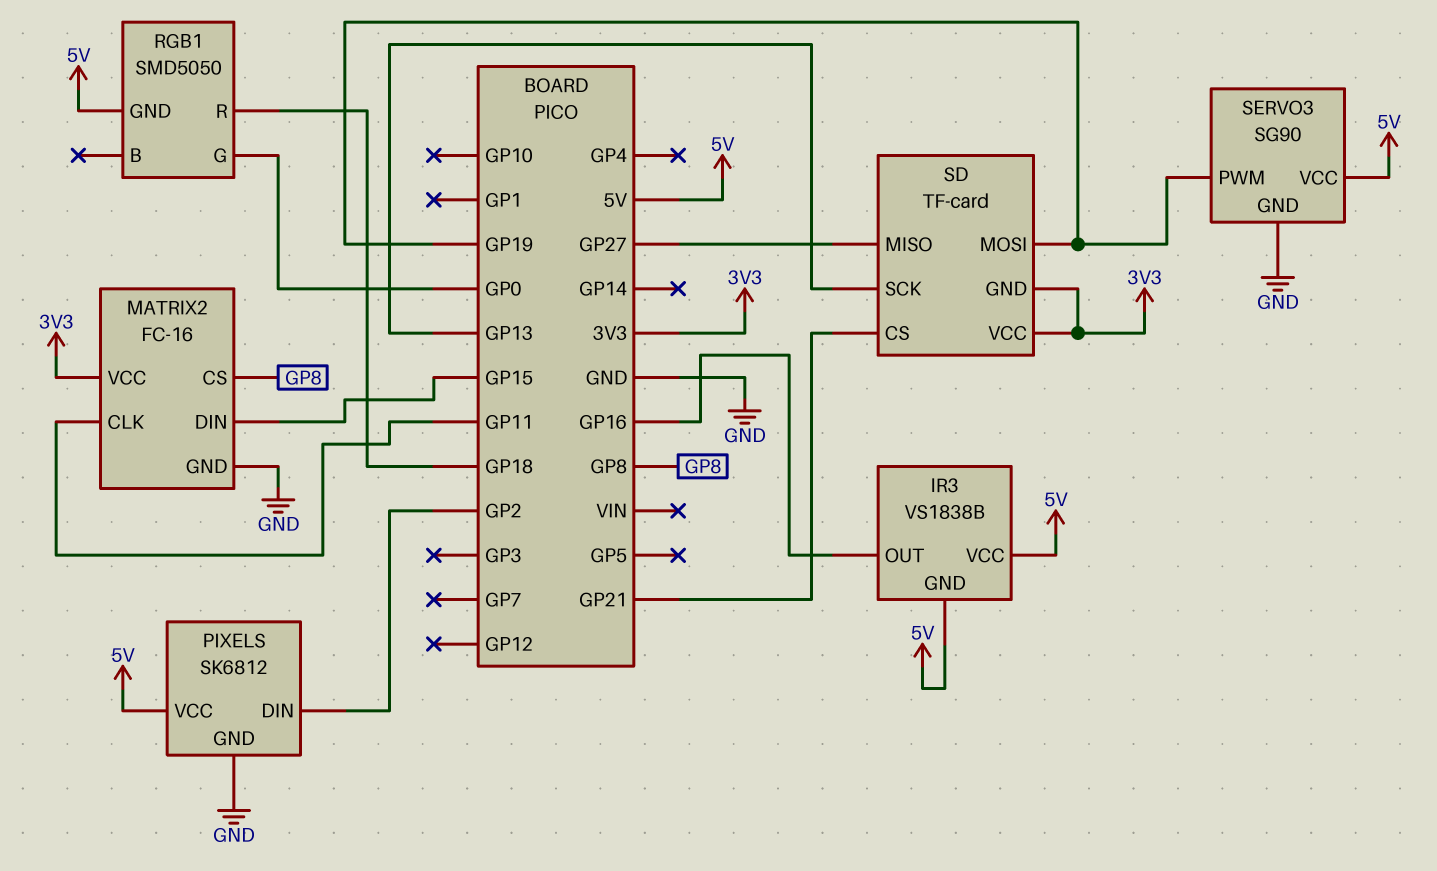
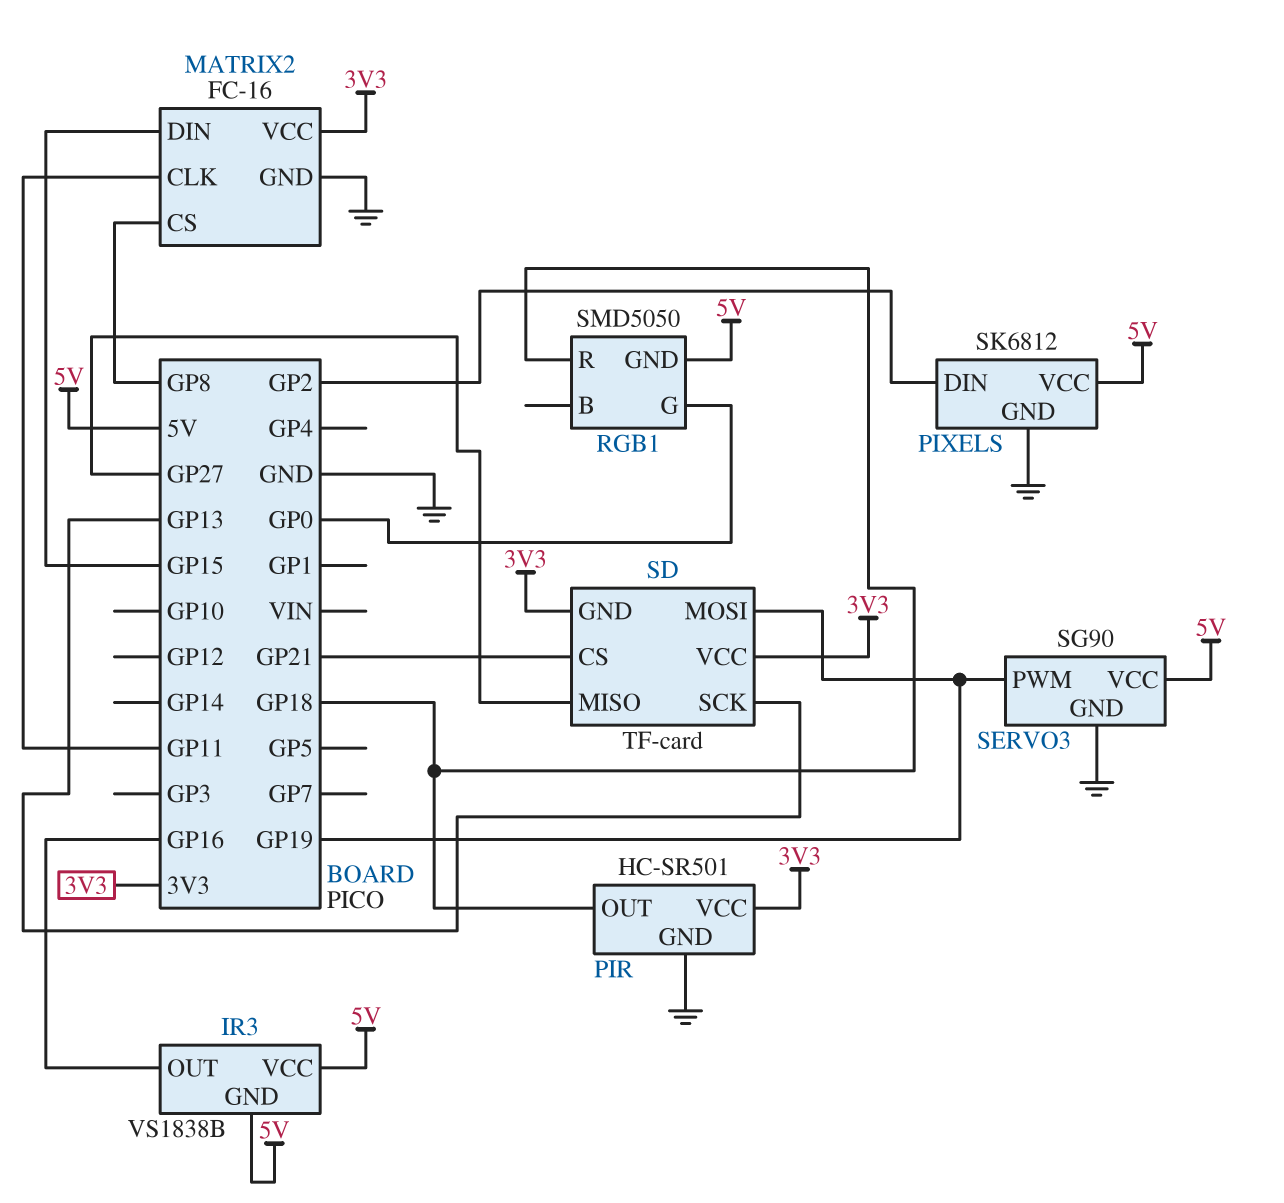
PIR: none -> HC-SR501
PIR pin GND: none -> GND
PIR pin OUT: none -> GP18
PIR pin VCC: none -> 3V3

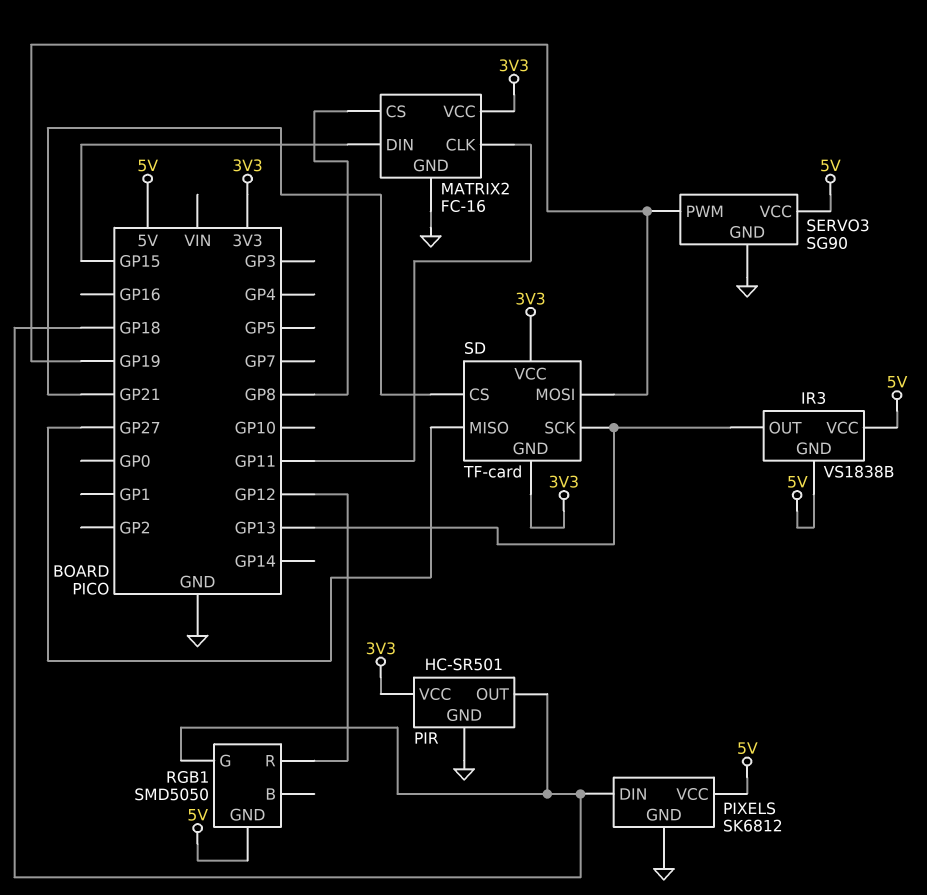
IR3 pin OUT: GP16 -> GP13
PIXELS pin DIN: GP2 -> GP18
RGB1 pin G: GP0 -> GP18
RGB1 pin R: GP18 -> GP12

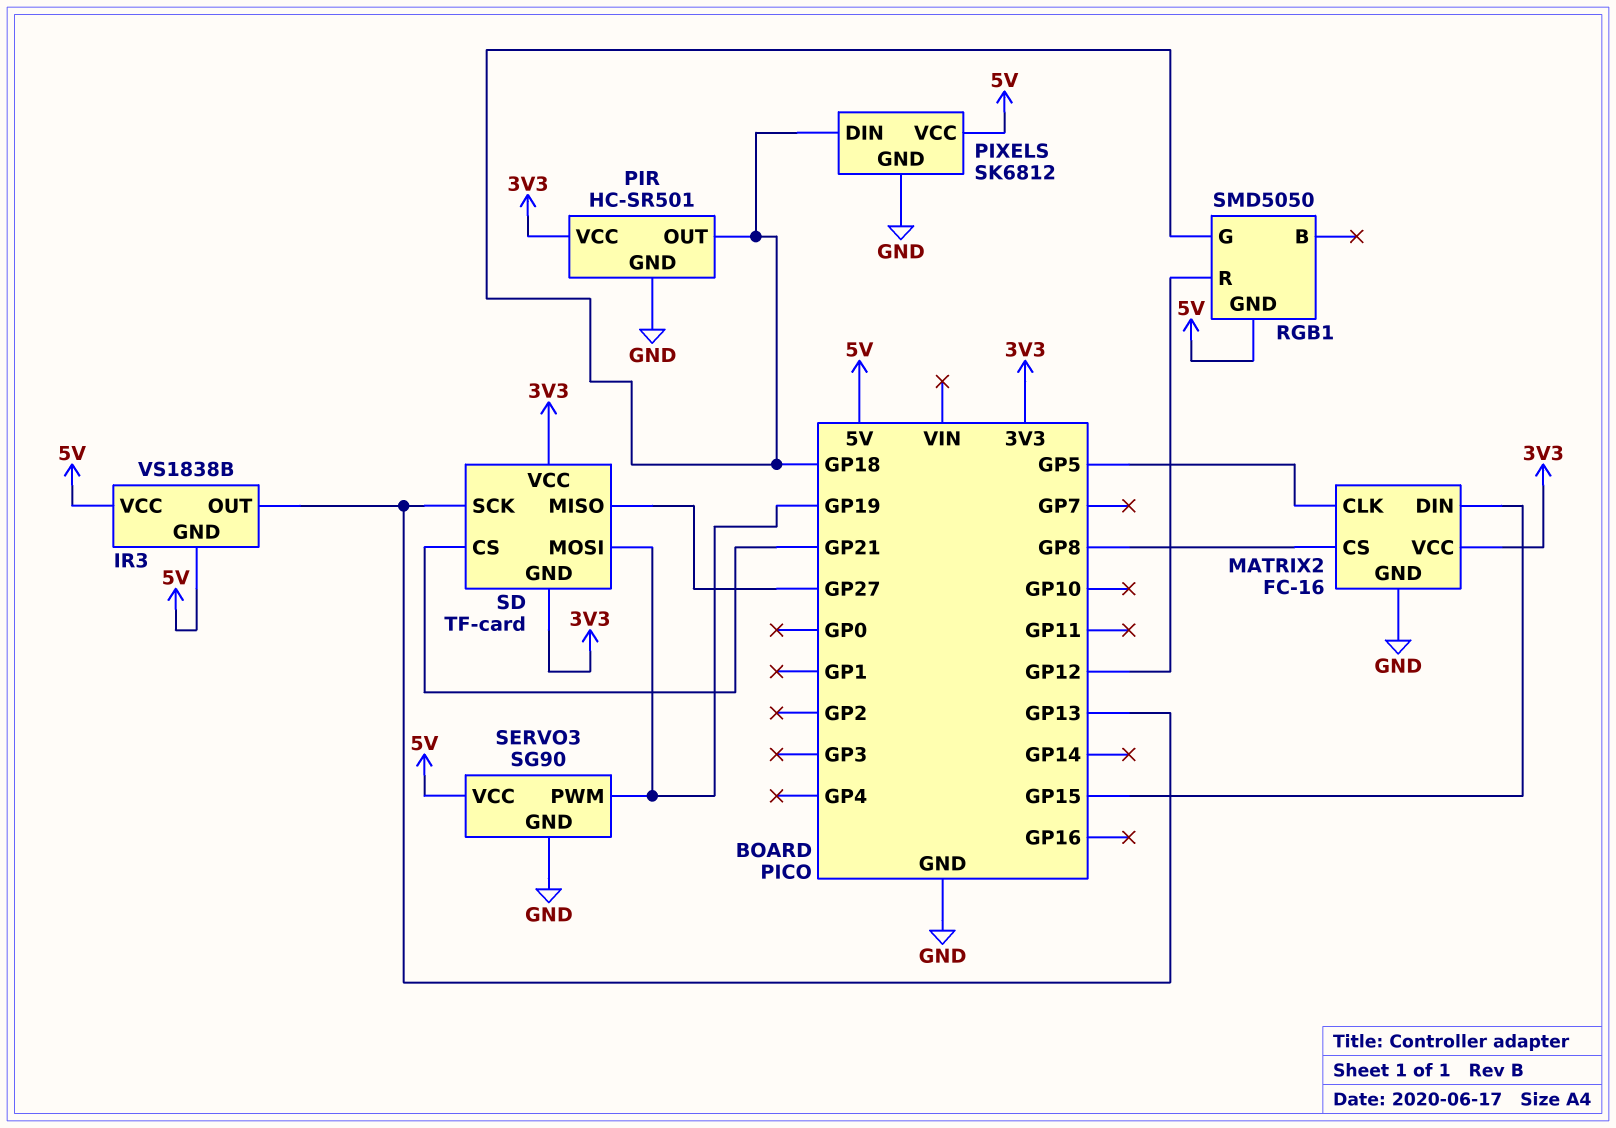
MATRIX2 pin CLK: GP11 -> GP5

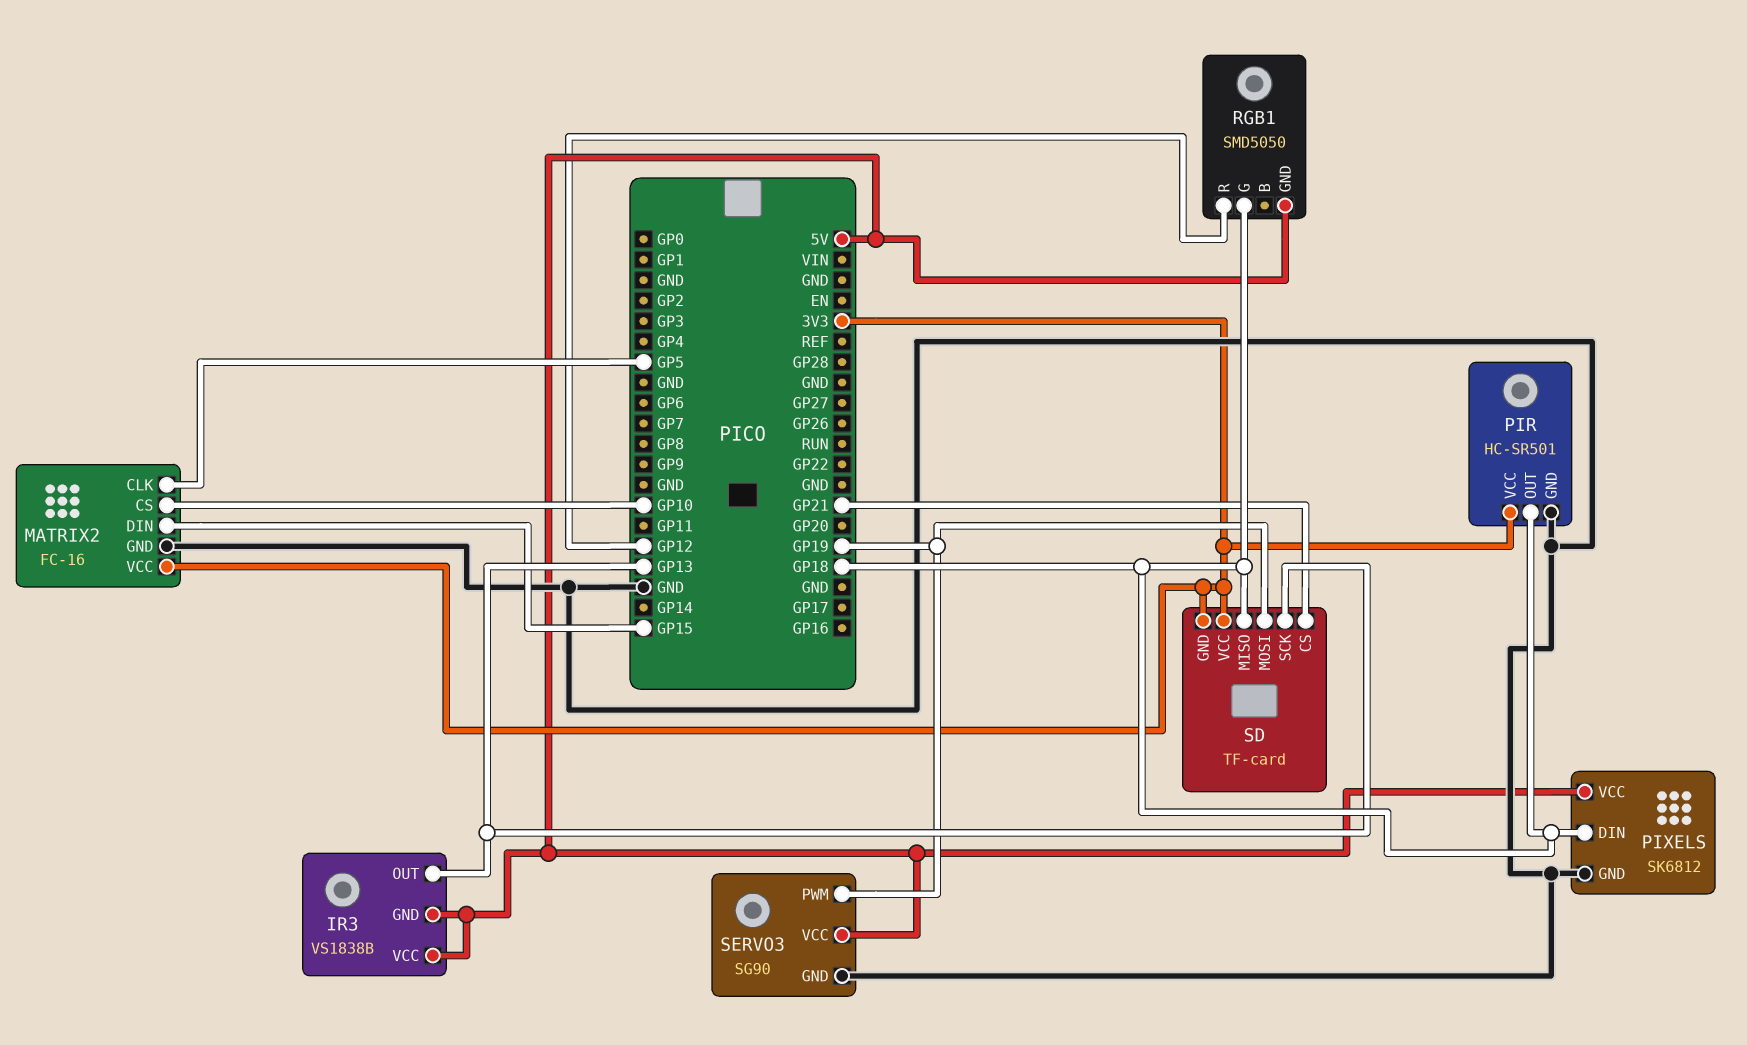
MATRIX2 pin CS: GP8 -> GP10
SD pin MISO: GP27 -> GP18

